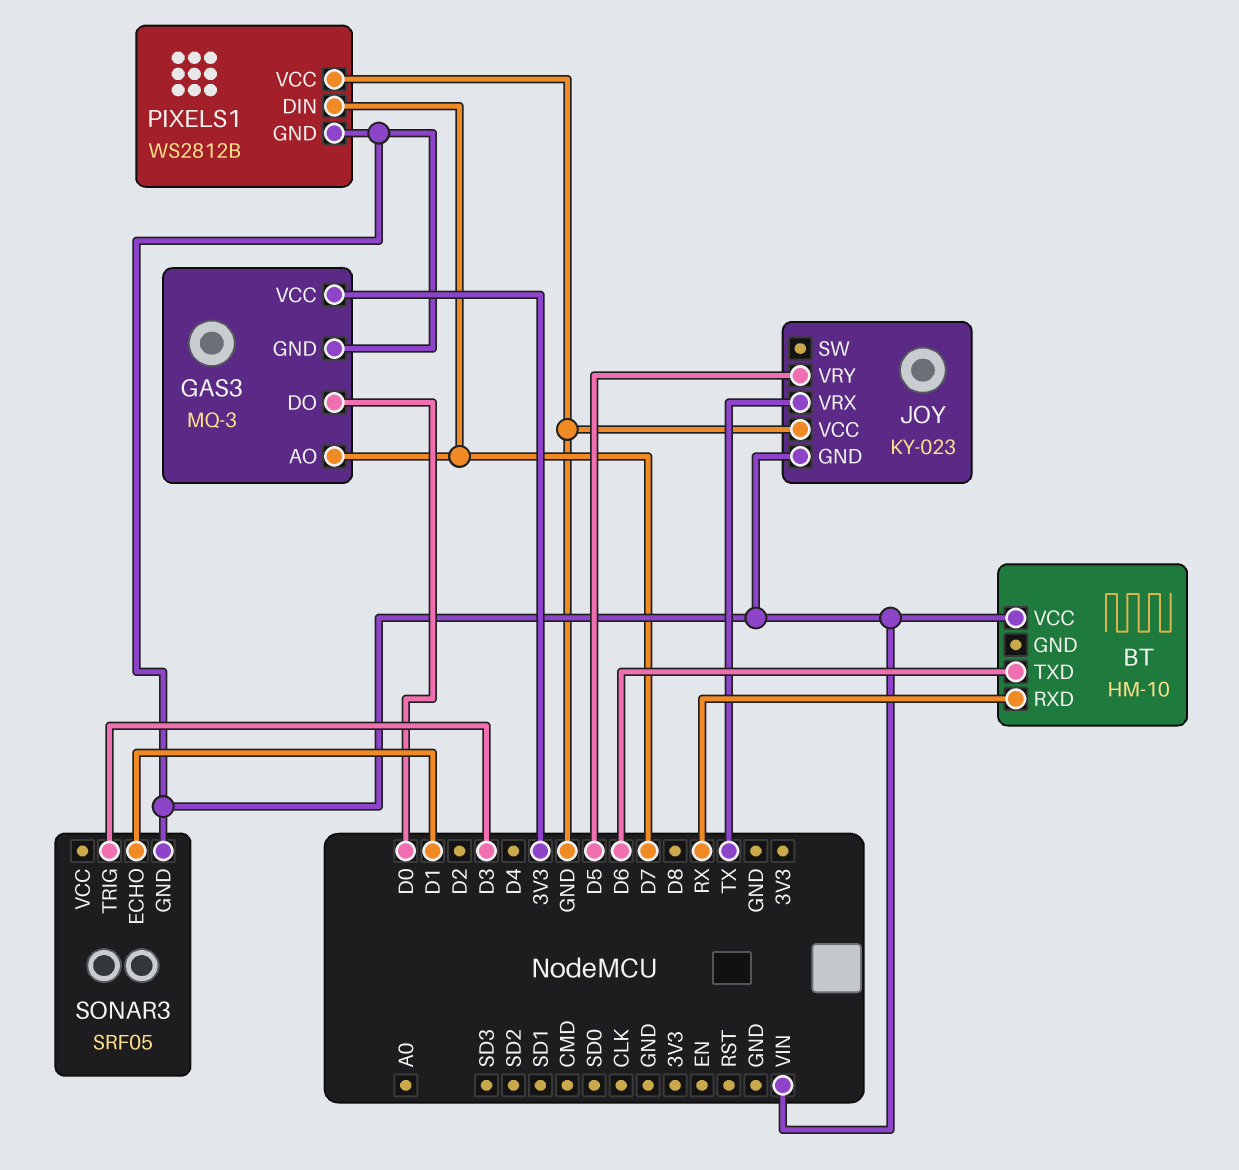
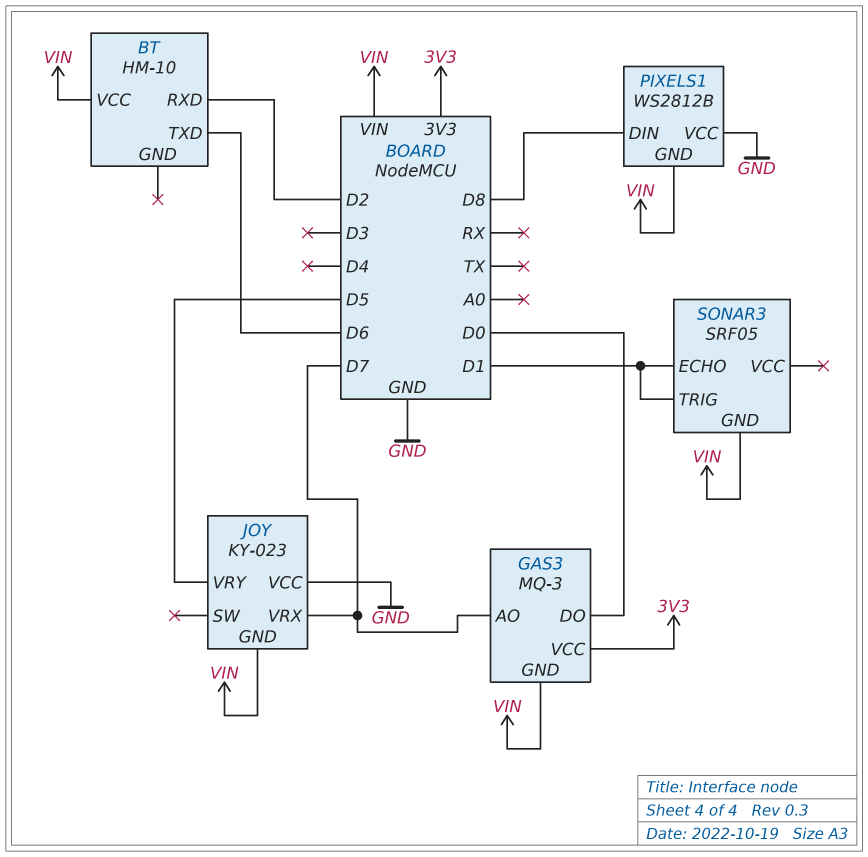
BT pin RXD: RX -> D2
JOY pin VRX: TX -> D7
PIXELS1 pin DIN: D7 -> D8
SONAR3 pin TRIG: D3 -> D1

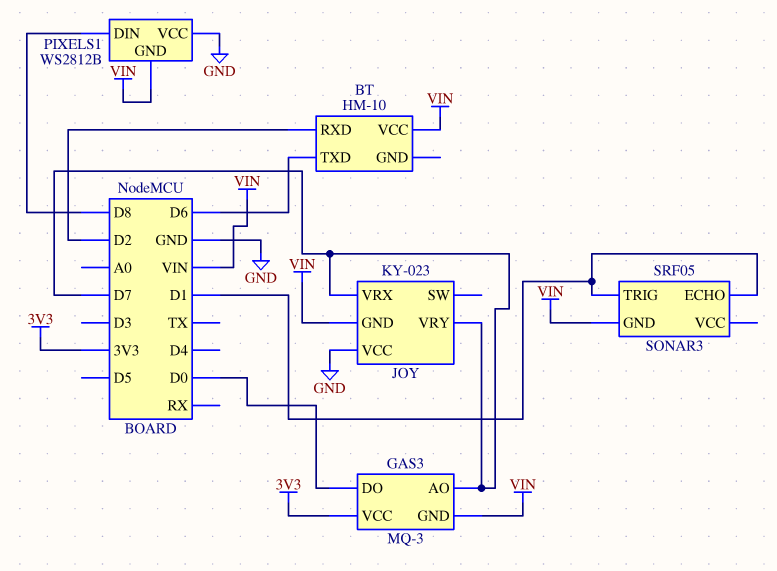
JOY pin VRY: D5 -> D7

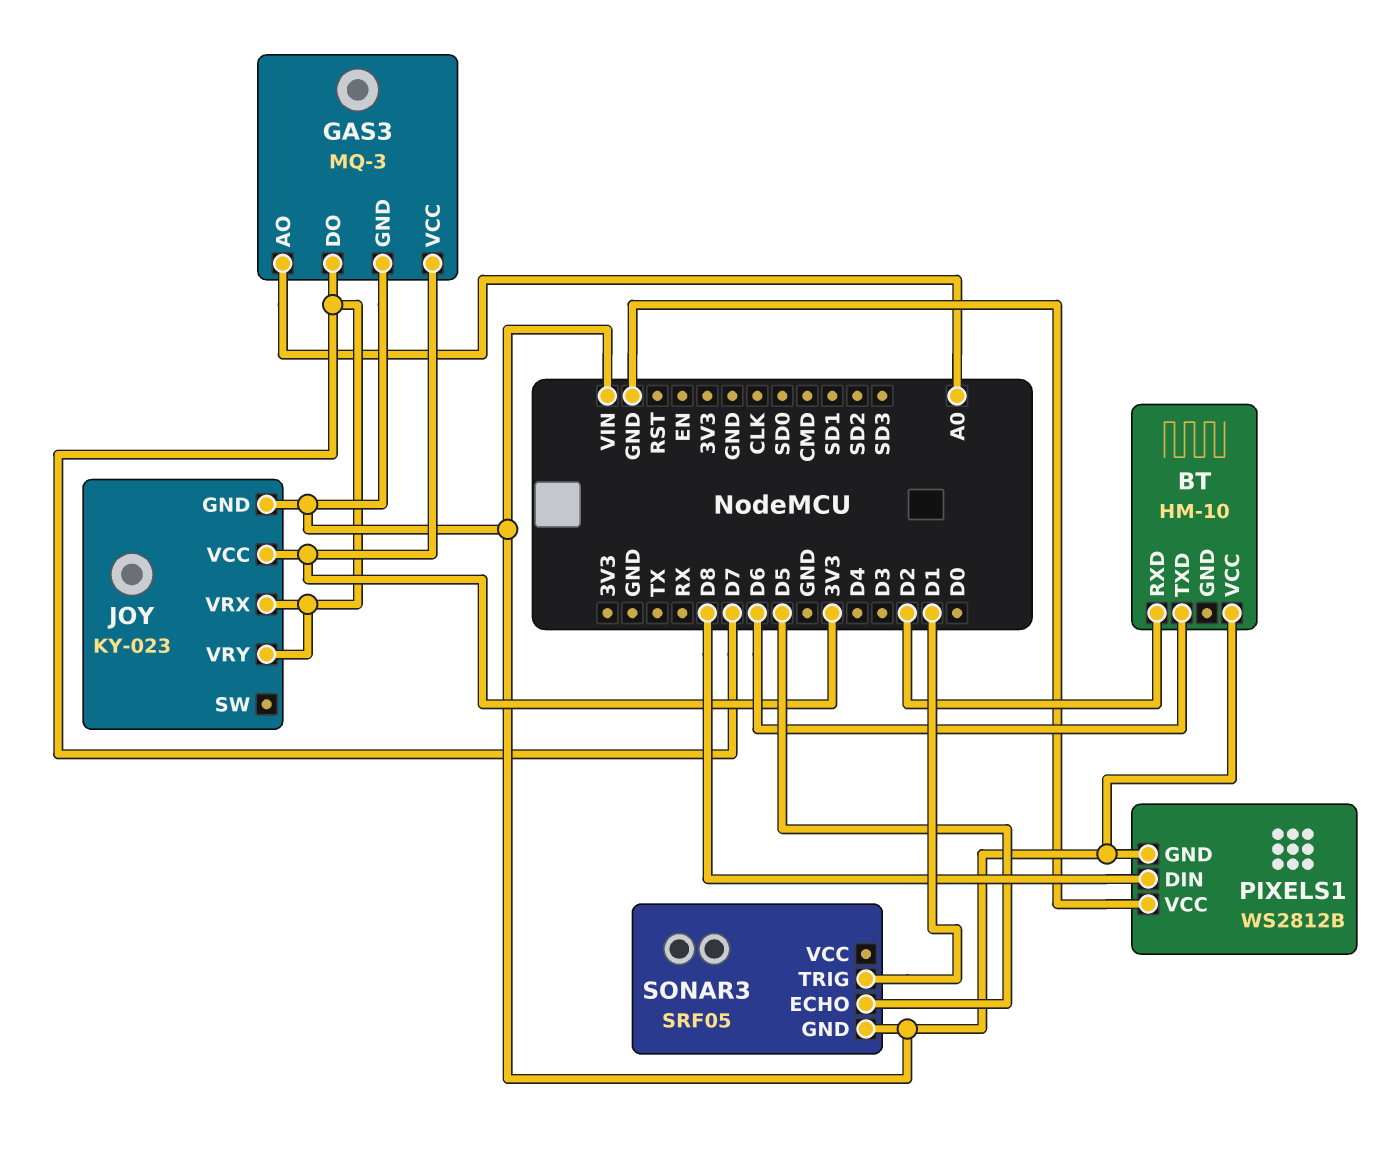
GAS3 pin AO: D7 -> A0
GAS3 pin DO: D0 -> D7
JOY pin VCC: GND -> 3V3
SONAR3 pin ECHO: D1 -> D5

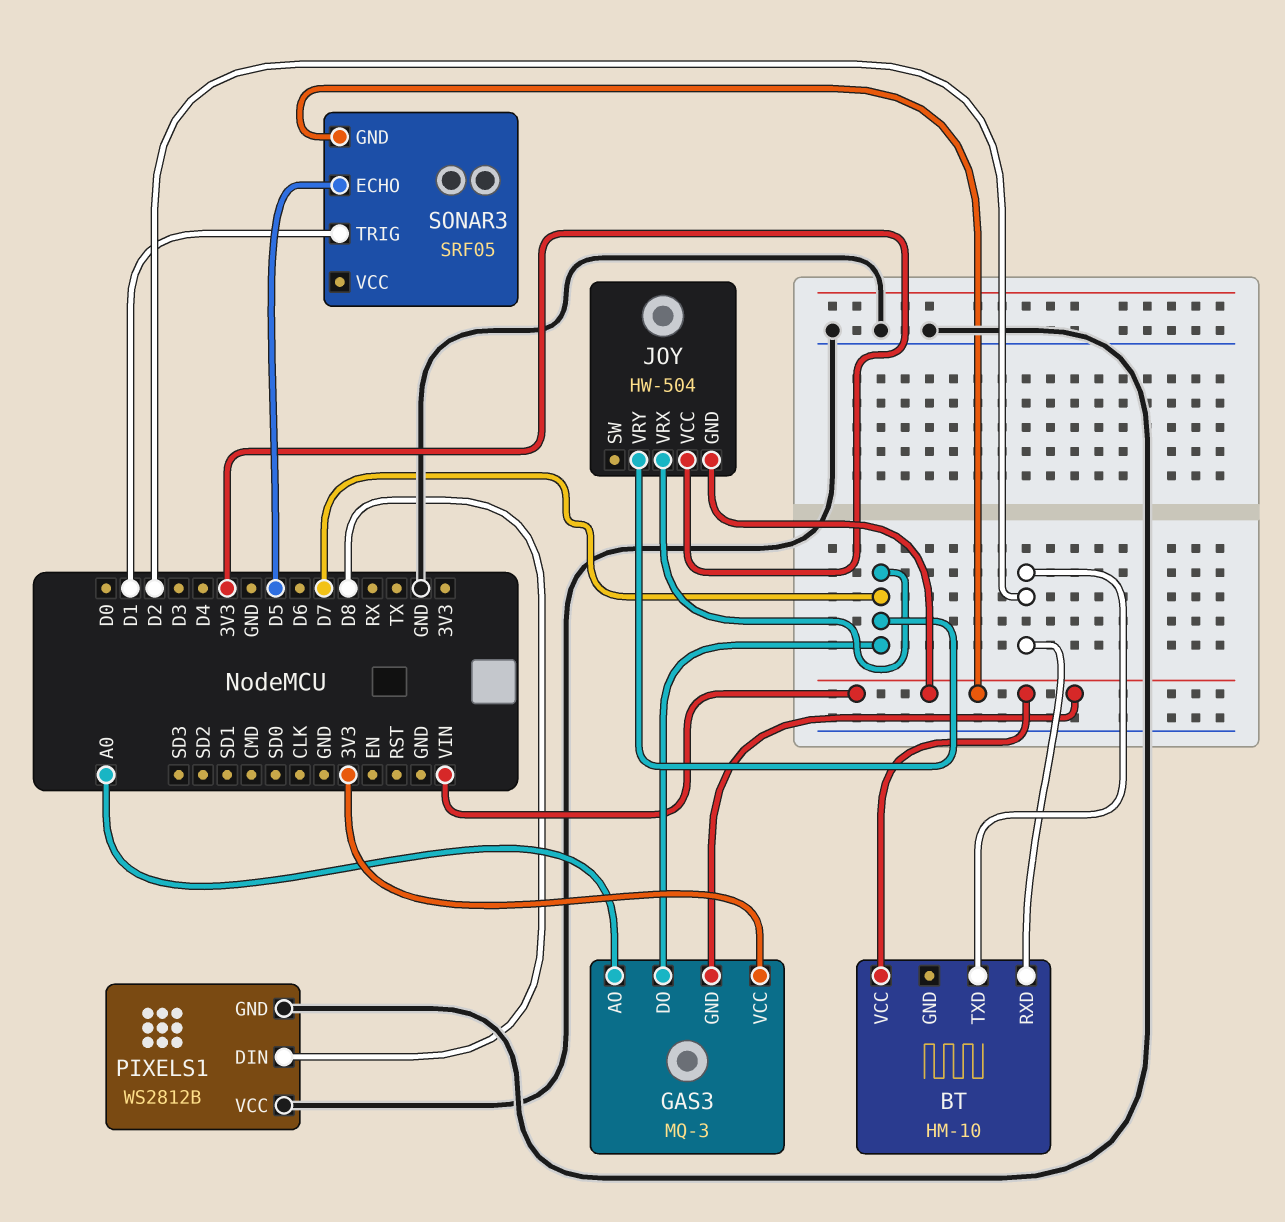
BT pin TXD: D6 -> D2
JOY: KY-023 -> HW-504
PIXELS1 pin GND: VIN -> GND

